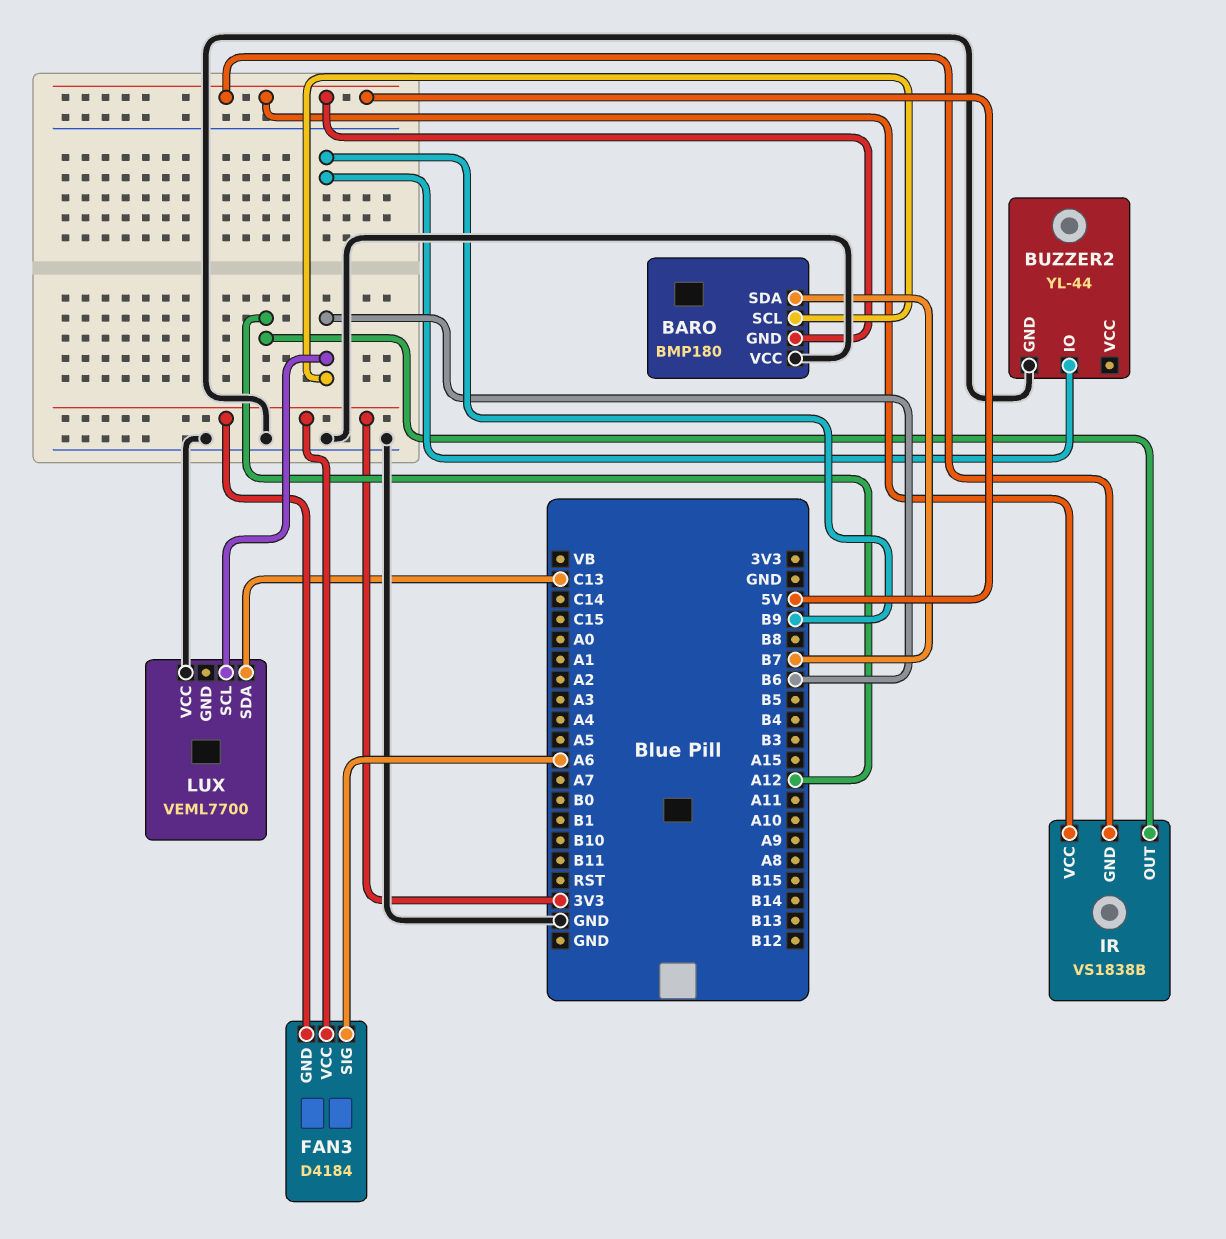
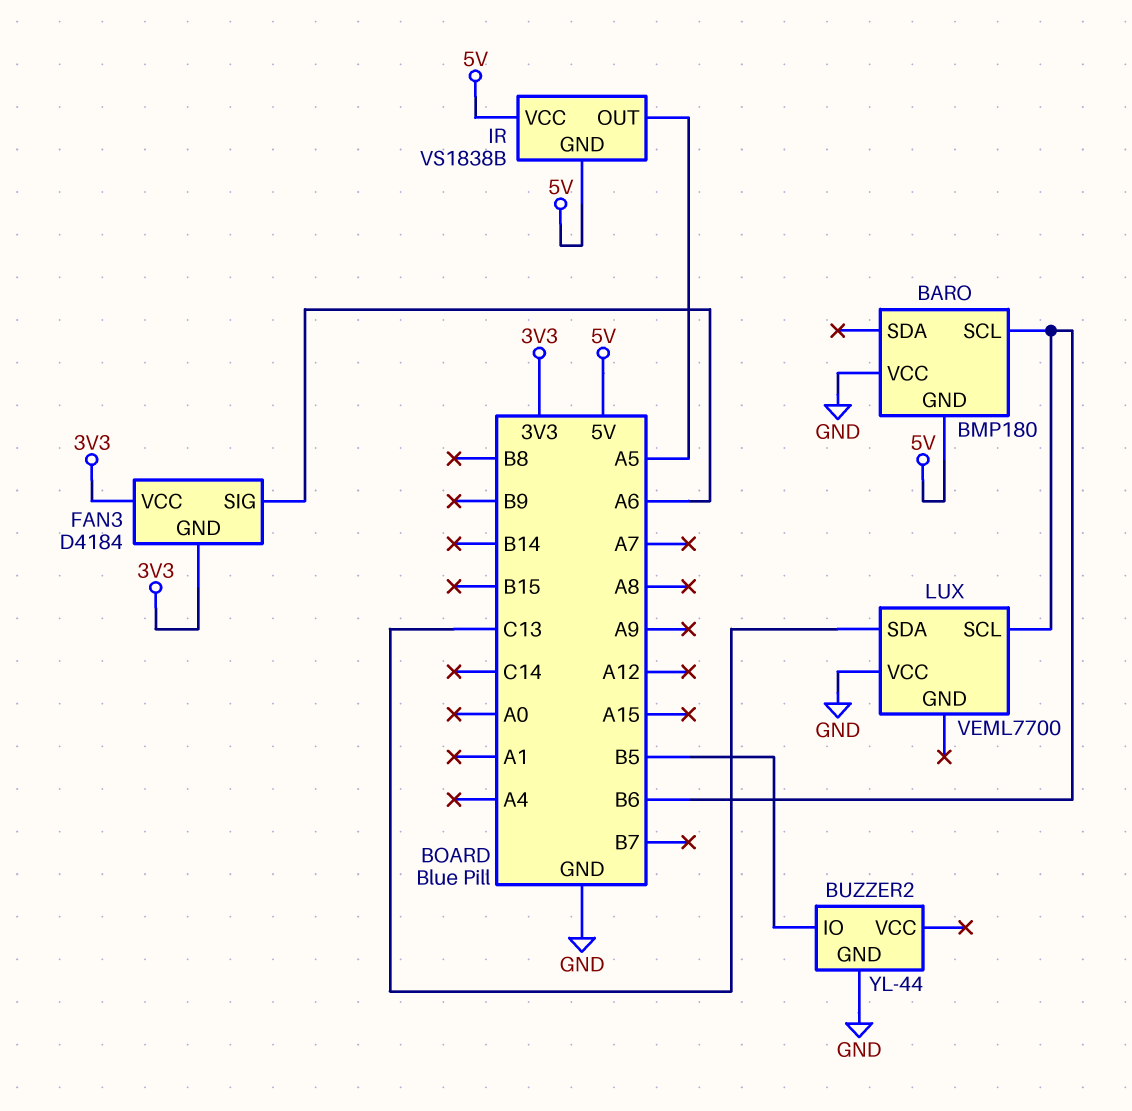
BARO pin SDA: B7 -> none
BUZZER2 pin IO: B9 -> B5
IR pin OUT: A12 -> A5

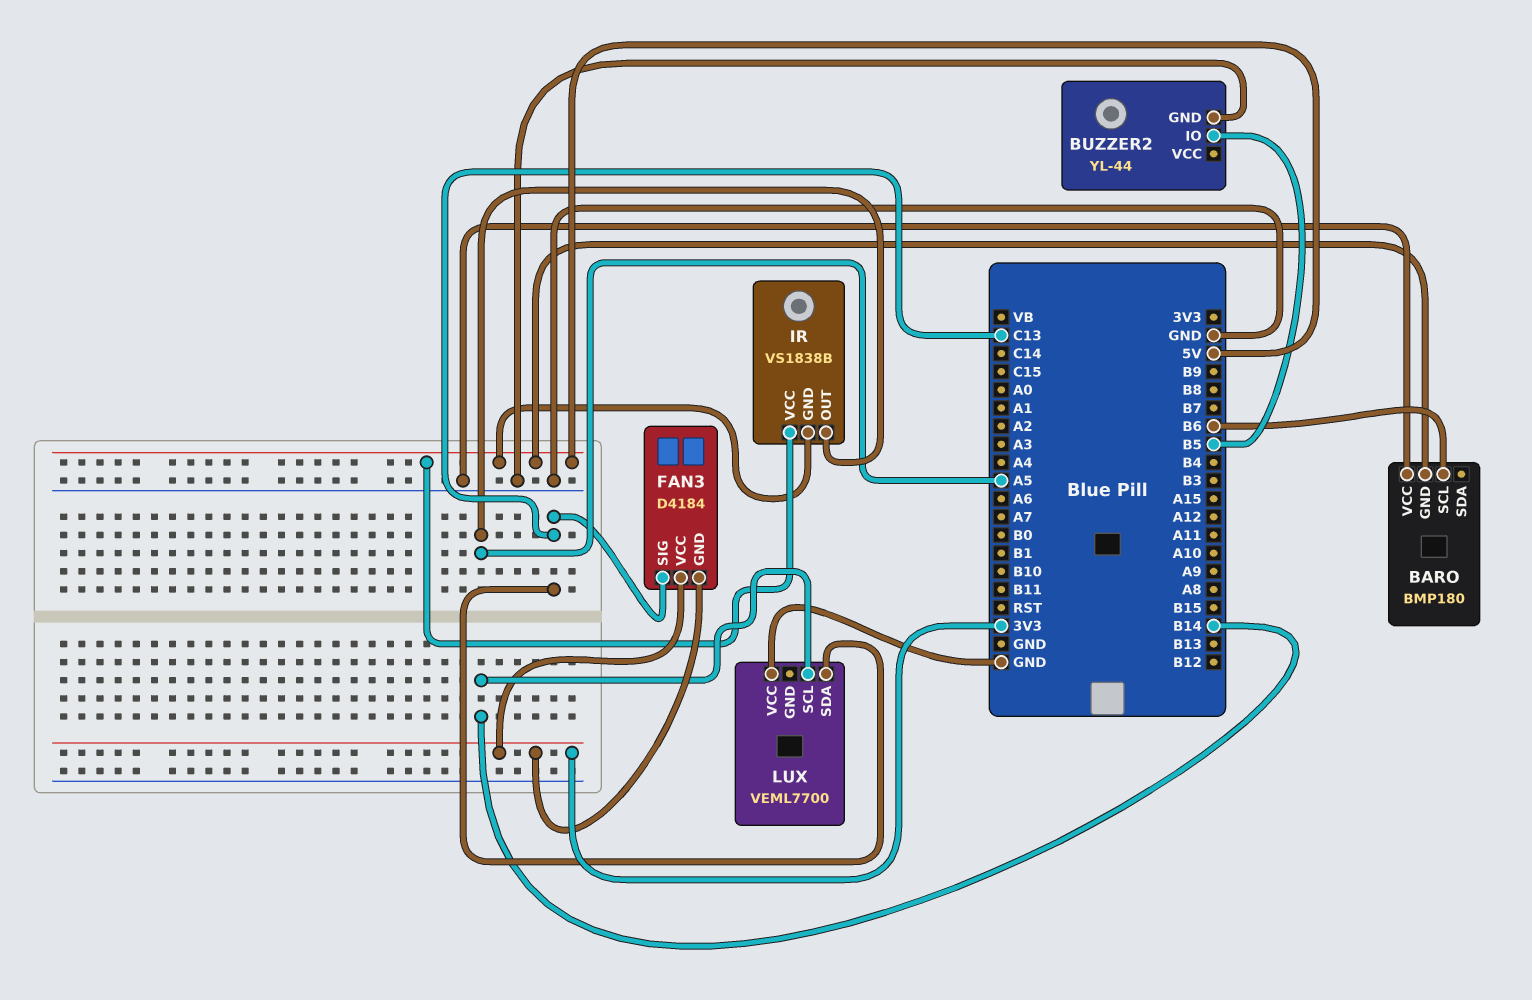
FAN3 pin SIG: A6 -> C13
LUX pin SCL: B6 -> B14

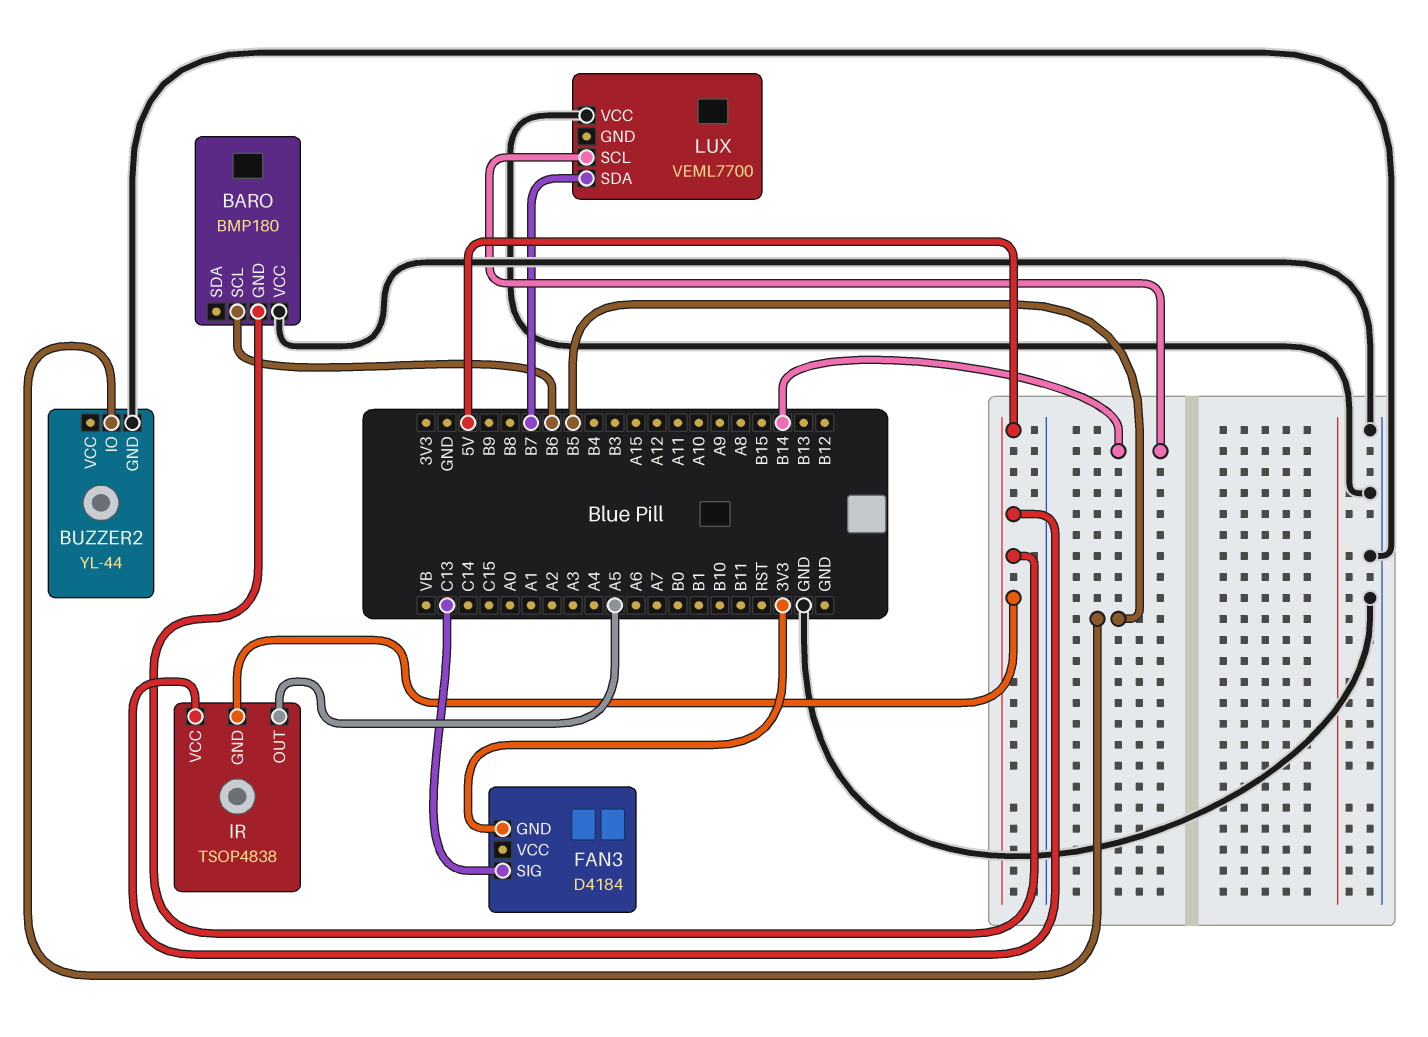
FAN3 pin VCC: 3V3 -> none
IR: VS1838B -> TSOP4838
LUX pin SDA: C13 -> B7

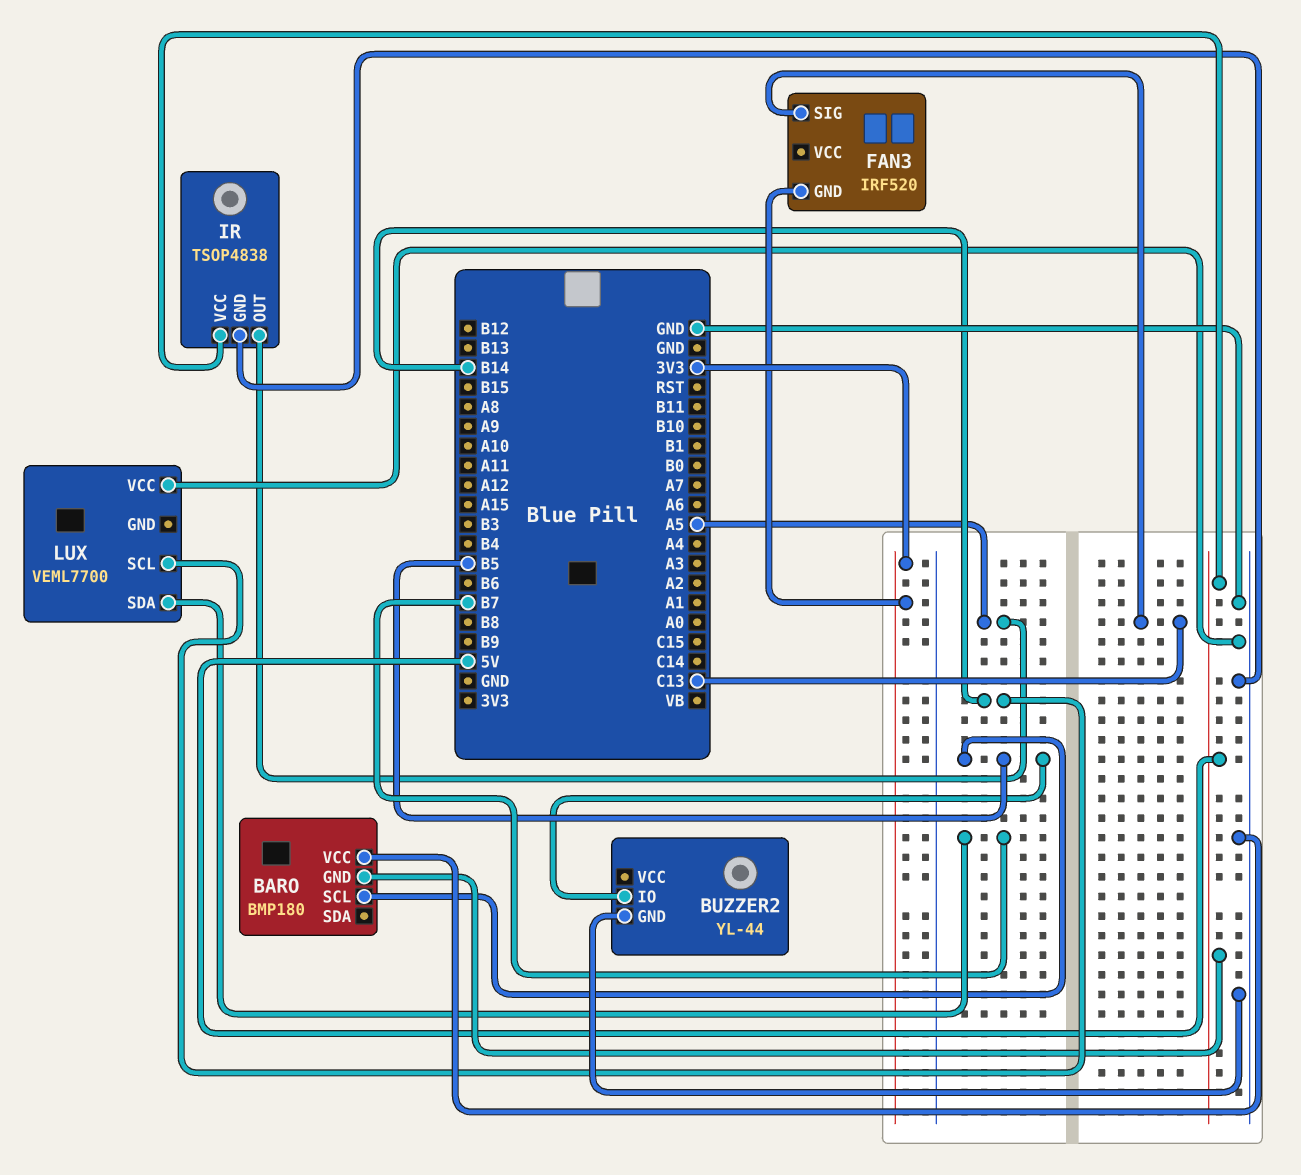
BARO pin SCL: B6 -> B5
FAN3: D4184 -> IRF520
IR pin GND: 5V -> GND

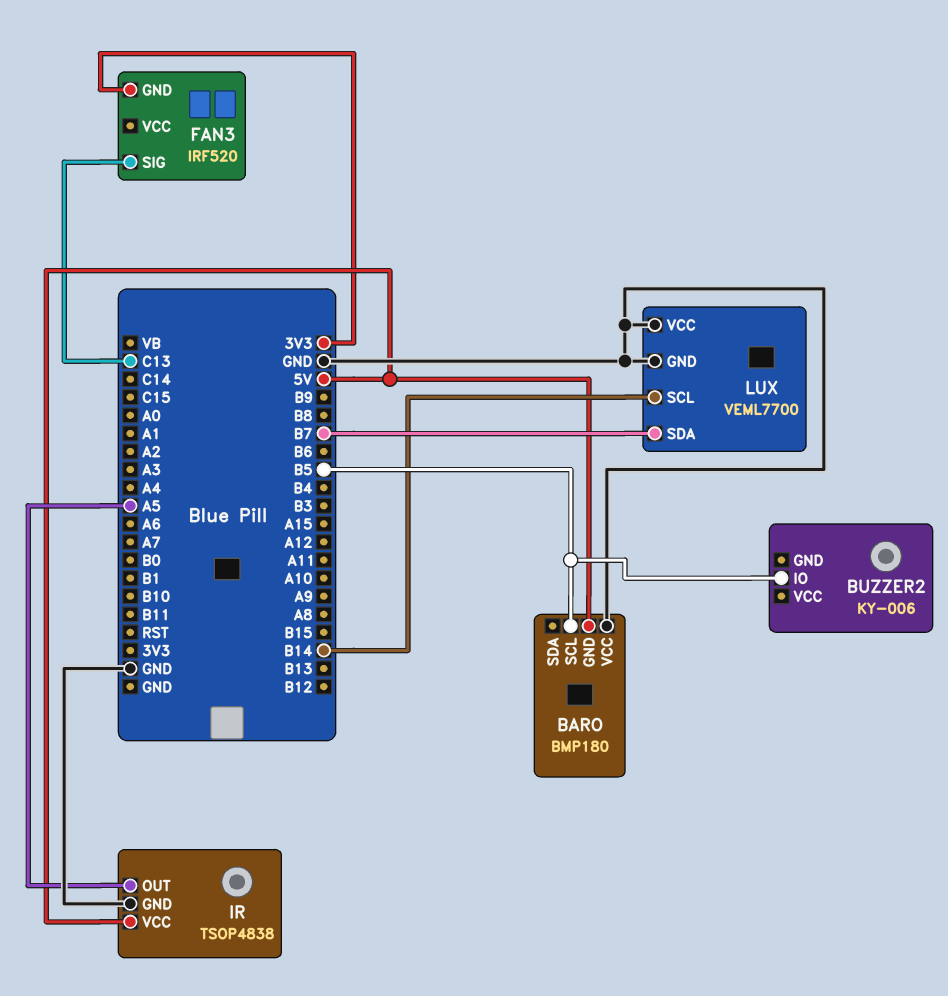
BUZZER2: YL-44 -> KY-006
BUZZER2 pin GND: GND -> none
LUX pin GND: none -> GND

